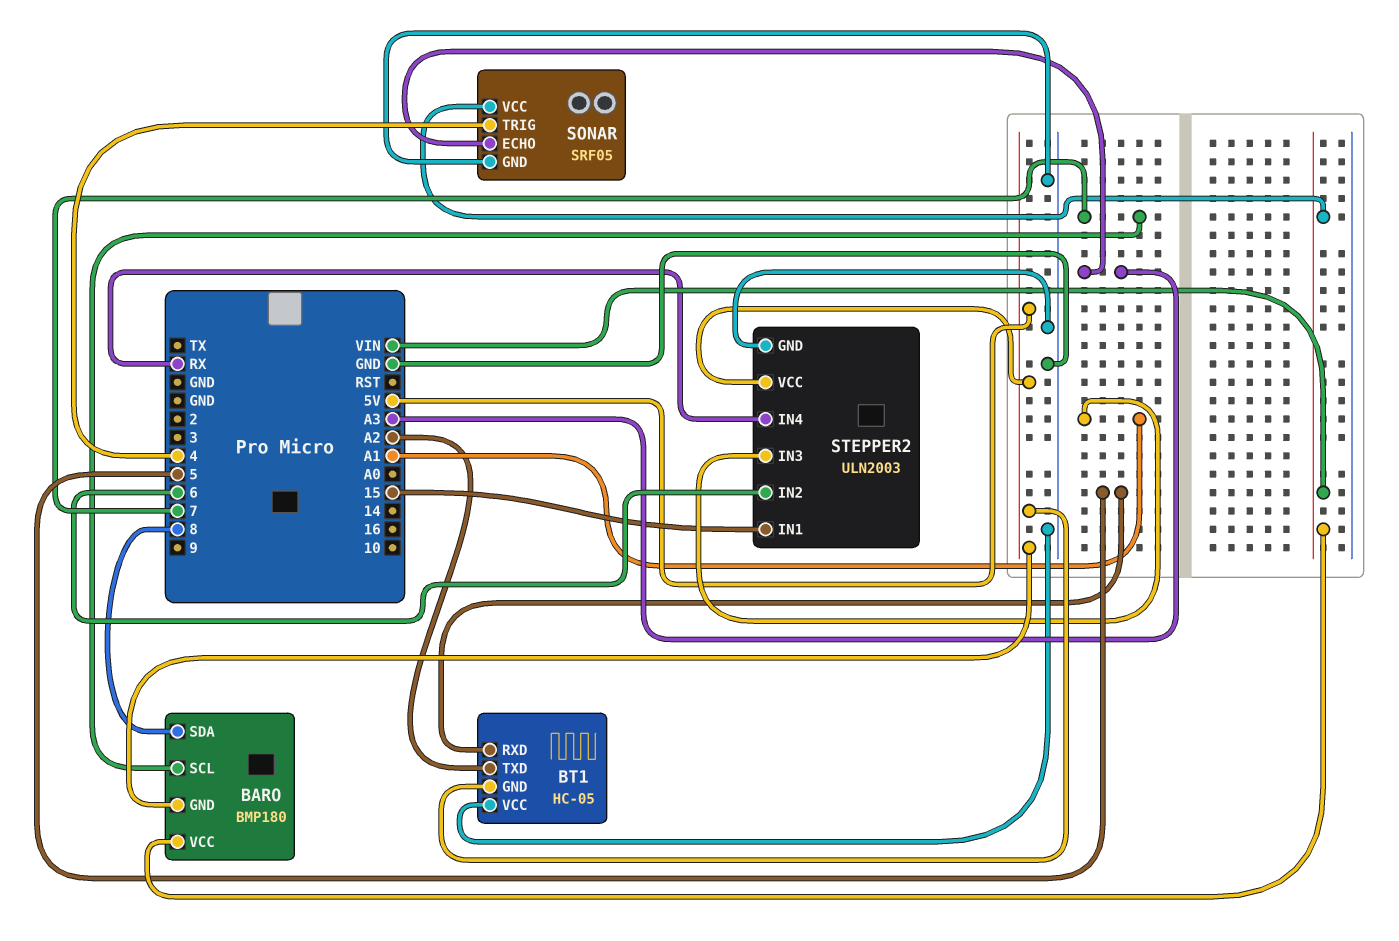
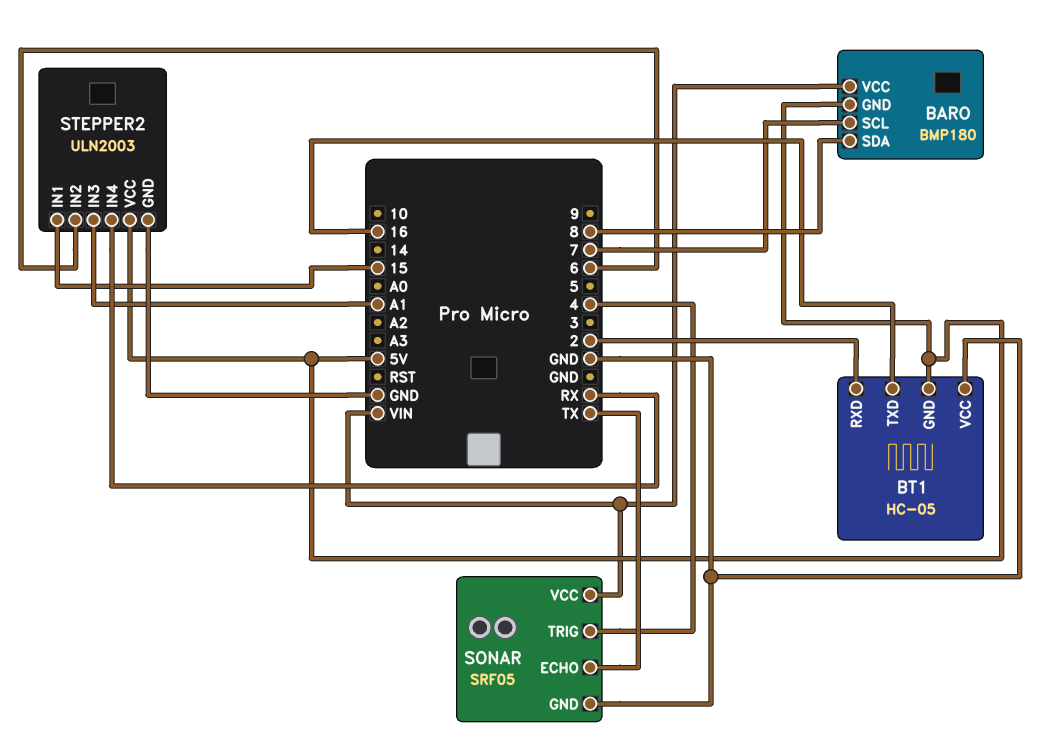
BT1 pin RXD: 5 -> 2
BT1 pin TXD: A2 -> 16
SONAR pin ECHO: A3 -> TX

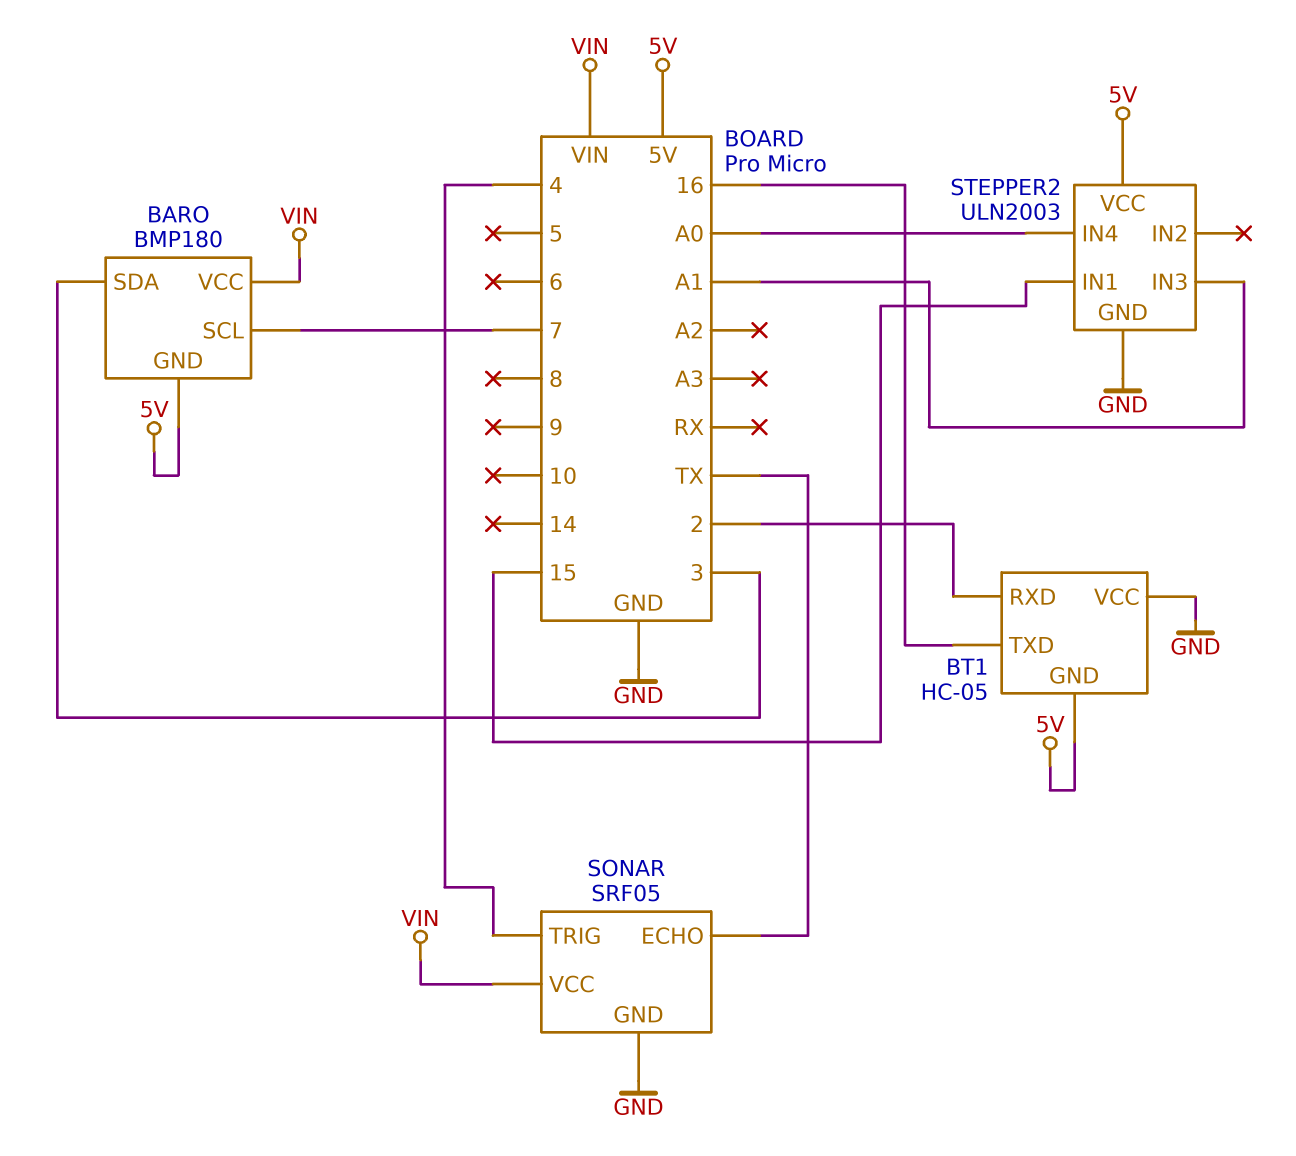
BARO pin SDA: 8 -> 3
STEPPER2 pin IN2: 6 -> none
STEPPER2 pin IN4: RX -> A0

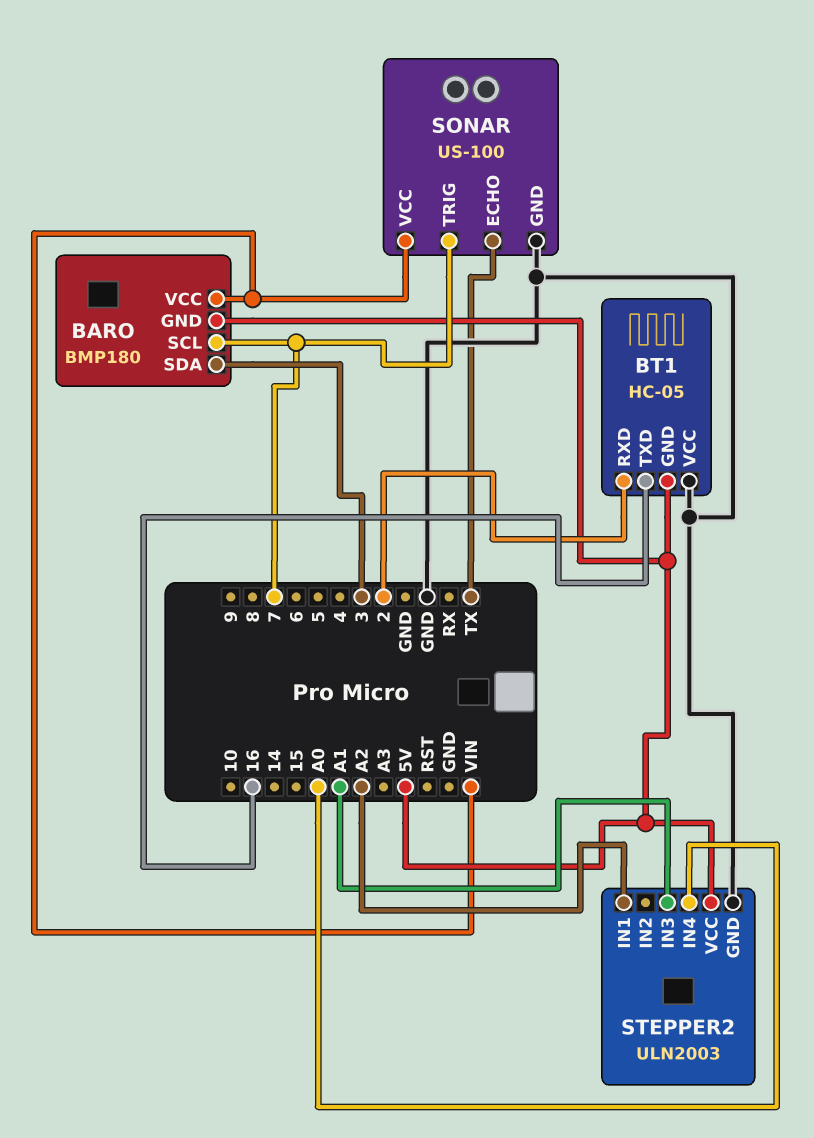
SONAR: SRF05 -> US-100
SONAR pin TRIG: 4 -> 7
STEPPER2 pin IN1: 15 -> A2

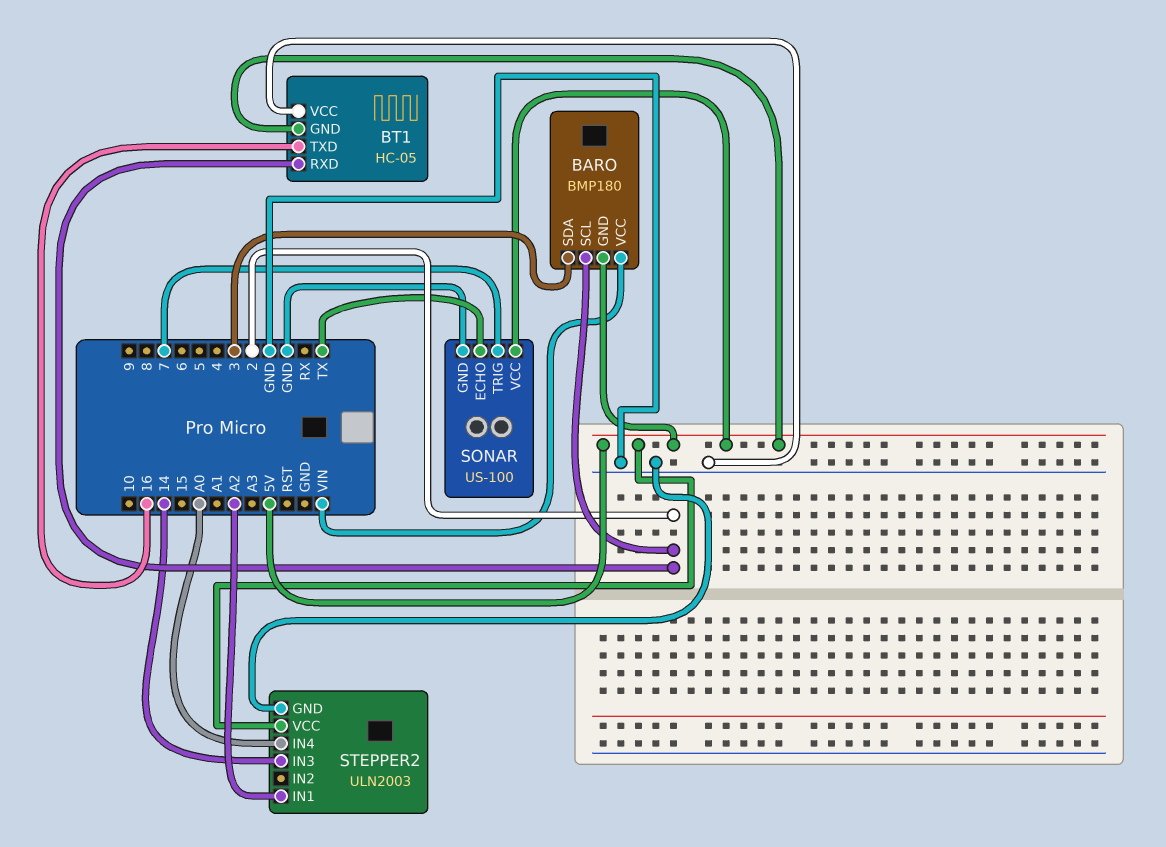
BARO pin SCL: 7 -> 2
SONAR pin VCC: VIN -> 5V
STEPPER2 pin IN3: A1 -> 14

